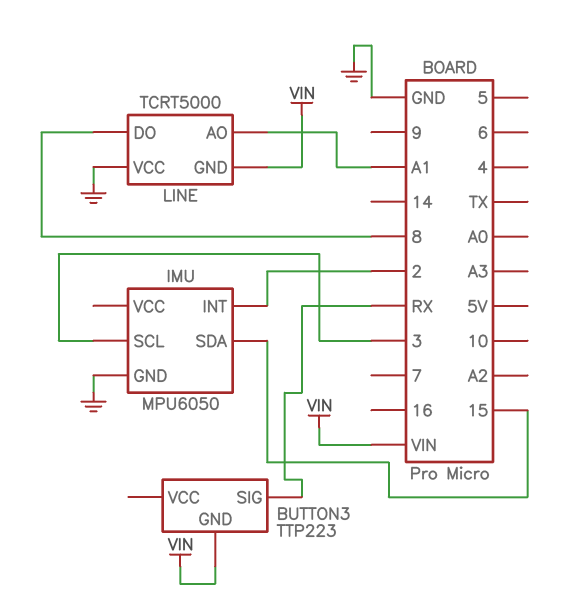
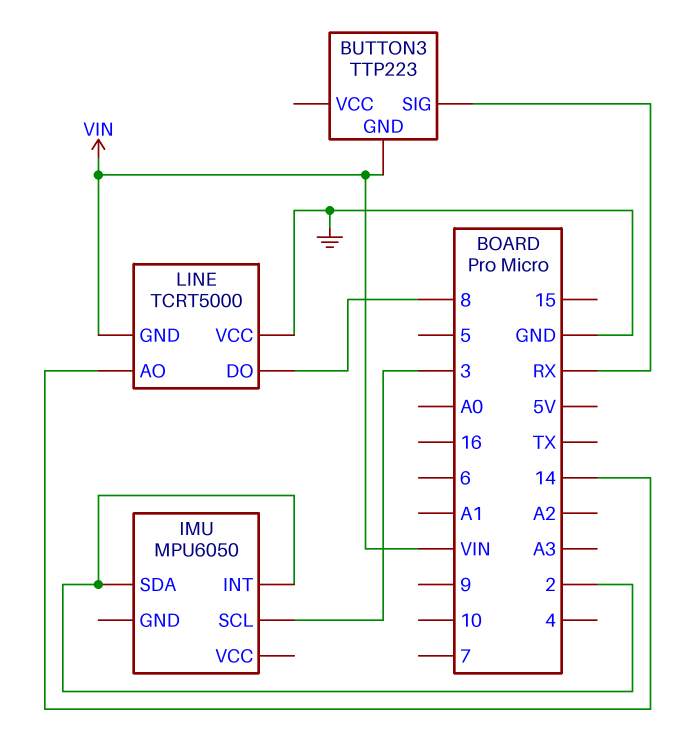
IMU pin GND: GND -> none
IMU pin SDA: 15 -> 2
LINE pin AO: A1 -> 14

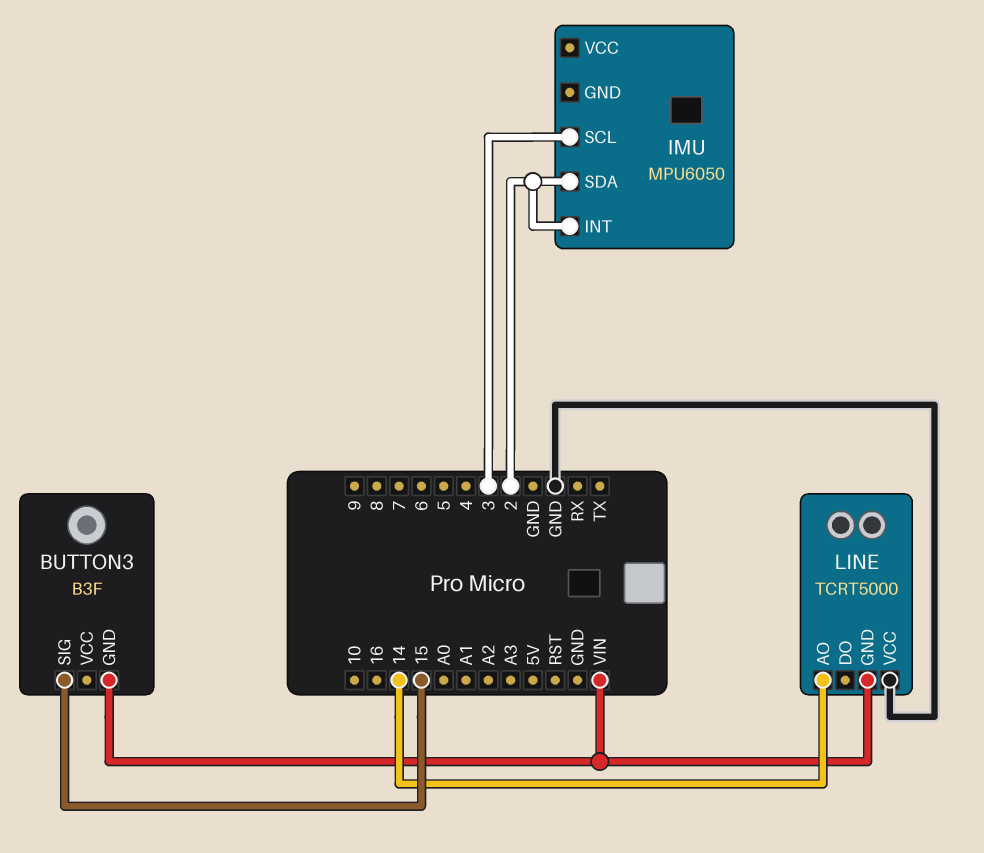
BUTTON3: TTP223 -> B3F
BUTTON3 pin SIG: RX -> 15
LINE pin DO: 8 -> none

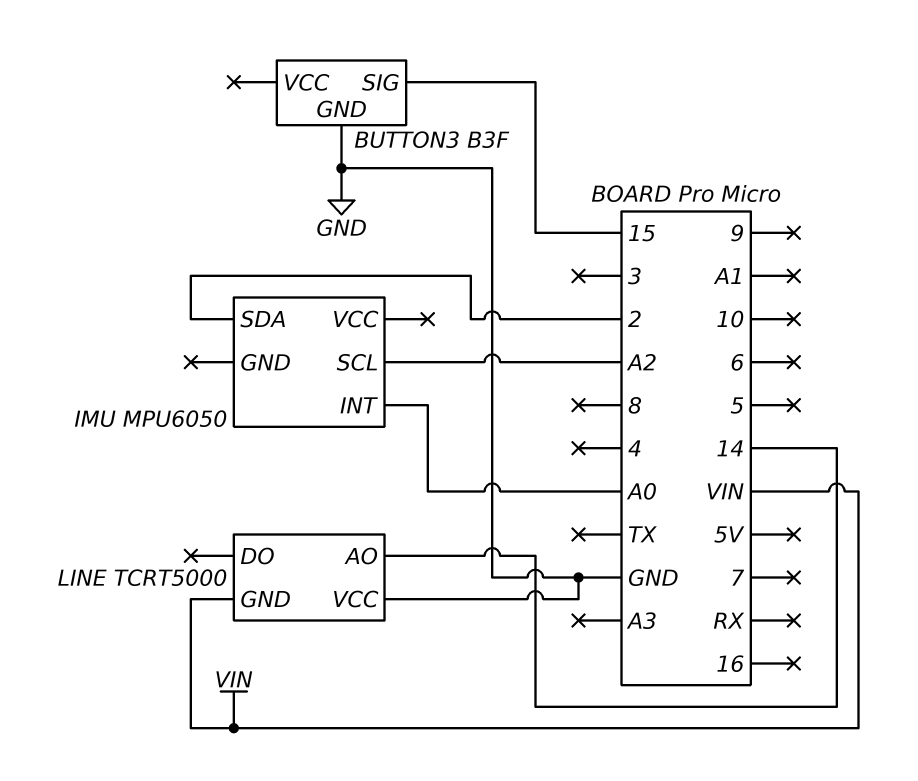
BUTTON3 pin GND: VIN -> GND
IMU pin INT: 2 -> A0
IMU pin SCL: 3 -> A2

